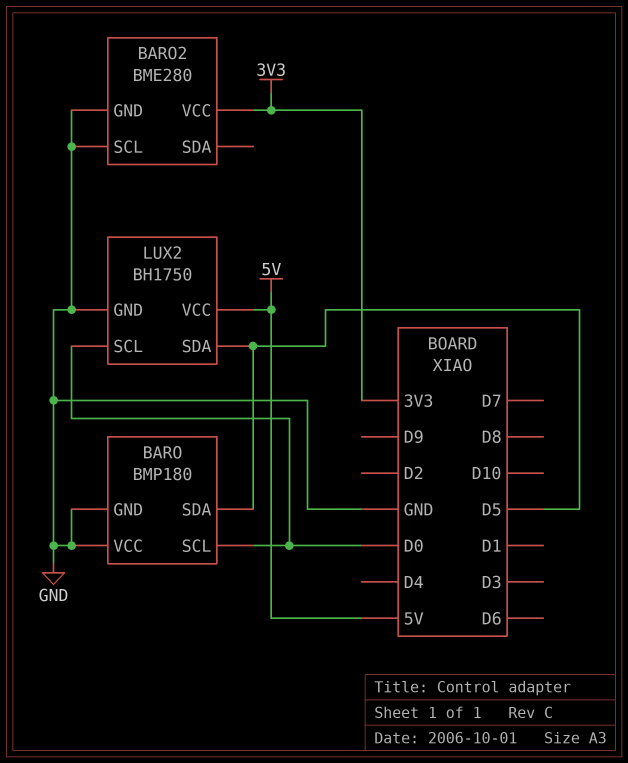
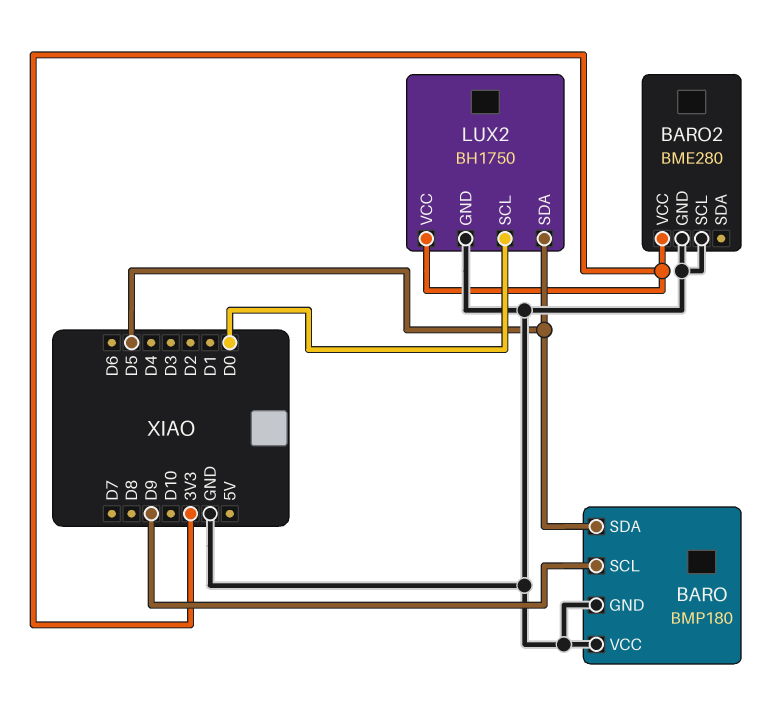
BARO pin SCL: D0 -> D9
LUX2 pin VCC: 5V -> 3V3

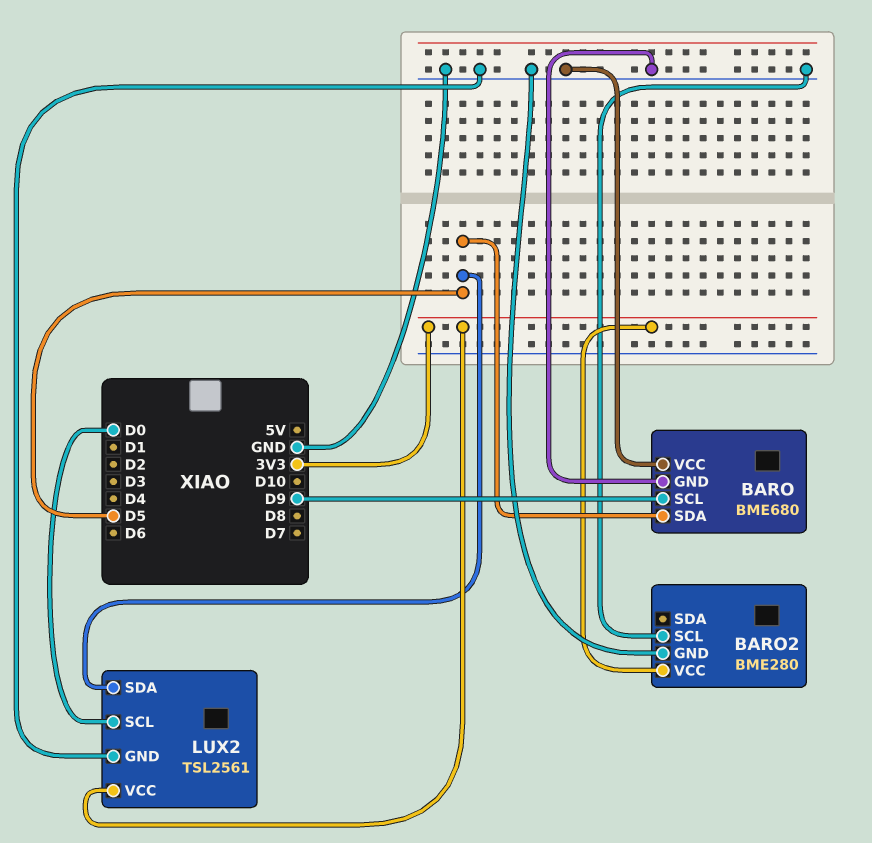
BARO: BMP180 -> BME680
LUX2: BH1750 -> TSL2561

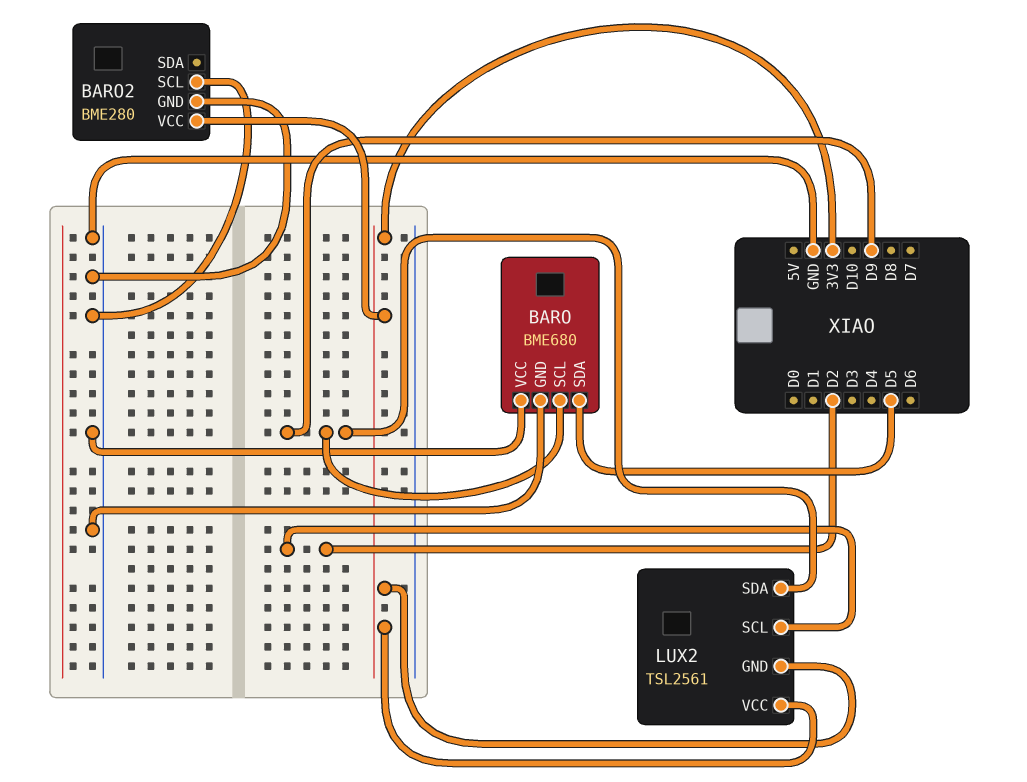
LUX2 pin GND: GND -> 3V3
LUX2 pin SCL: D0 -> D2
LUX2 pin SDA: D5 -> D9

